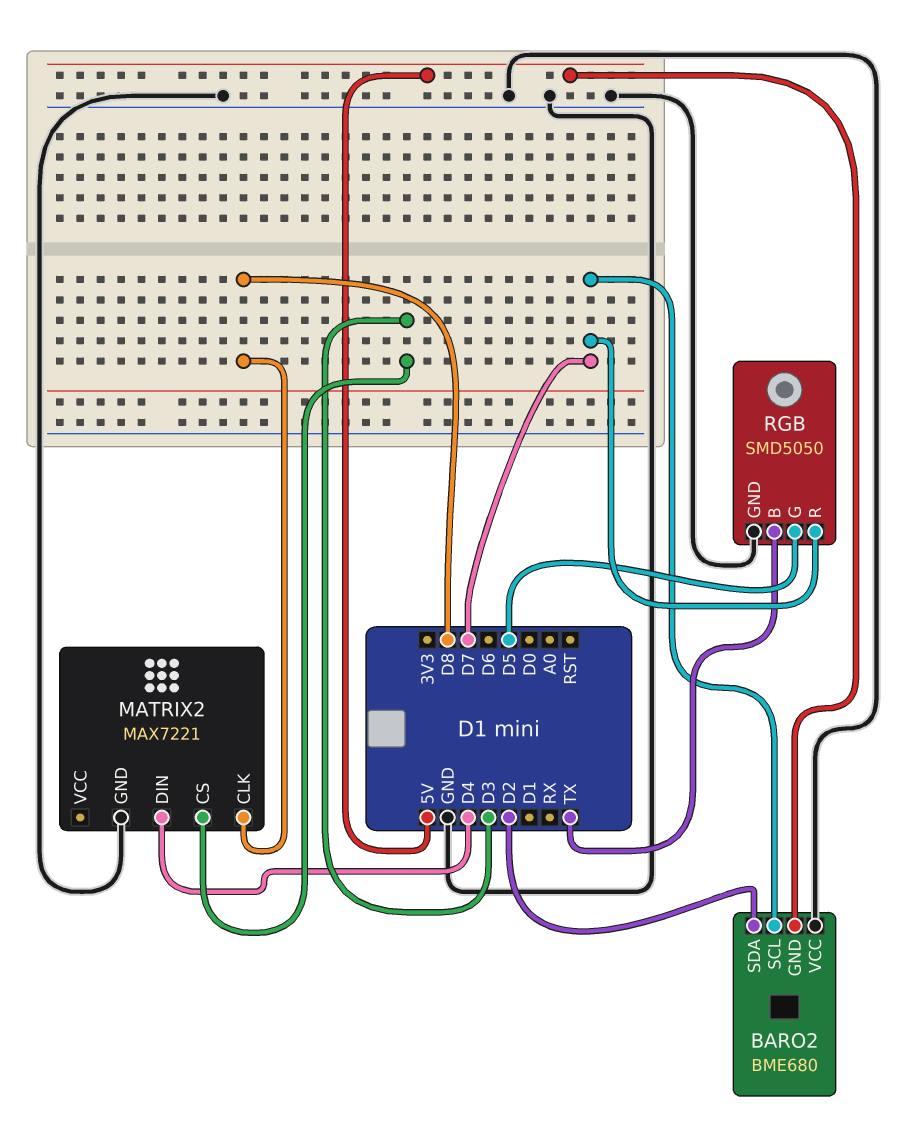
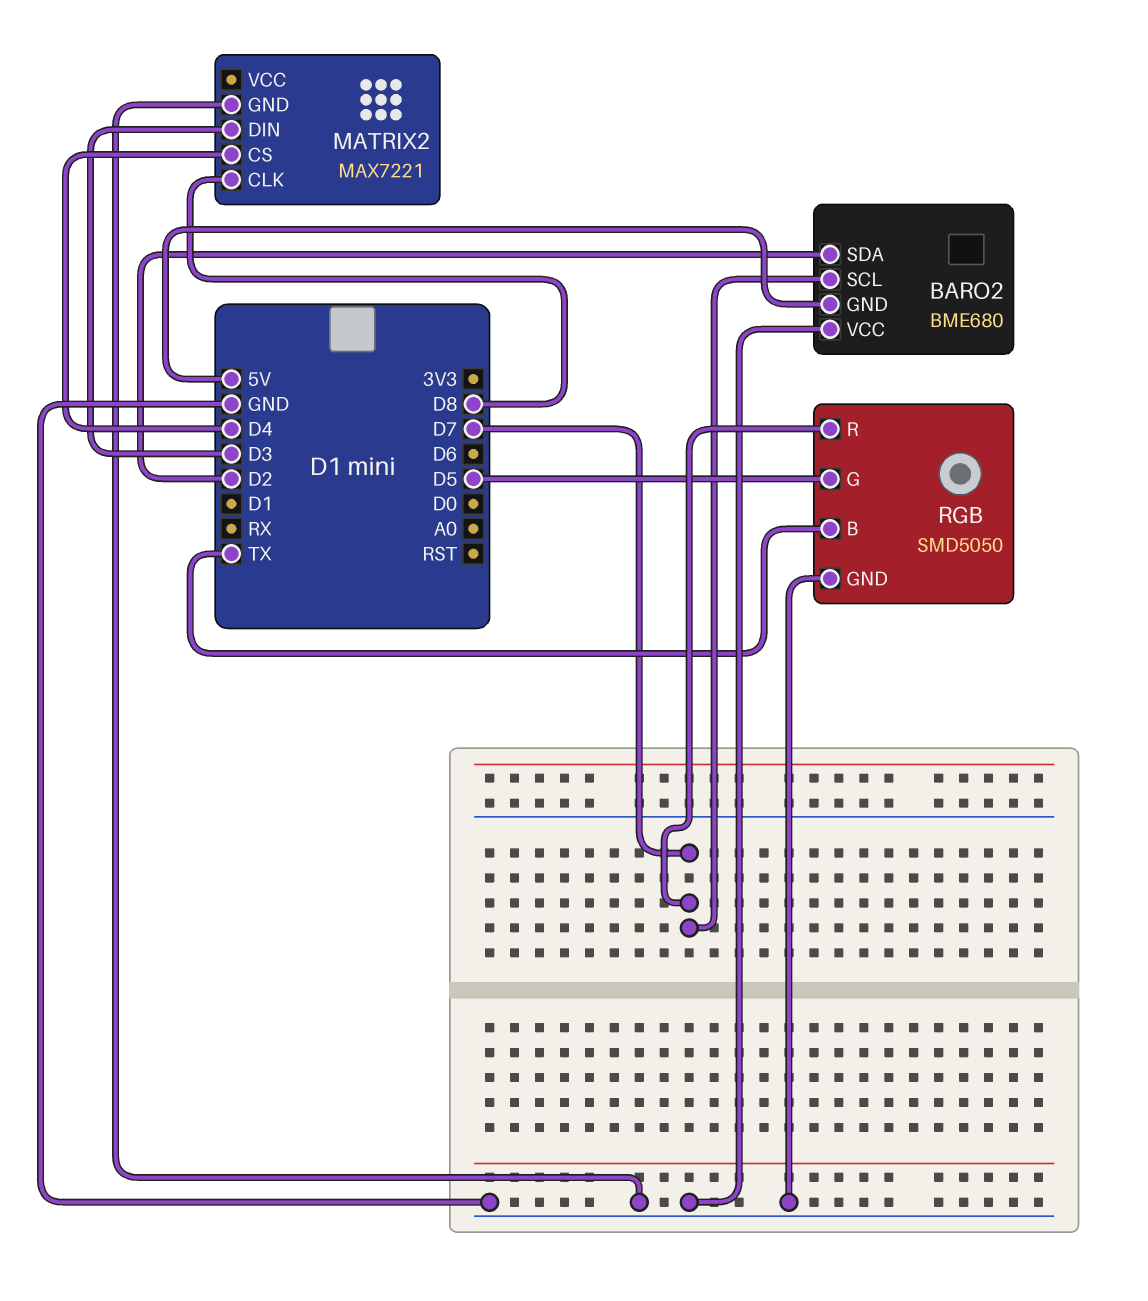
MATRIX2 pin CS: D3 -> D4
MATRIX2 pin DIN: D4 -> D3

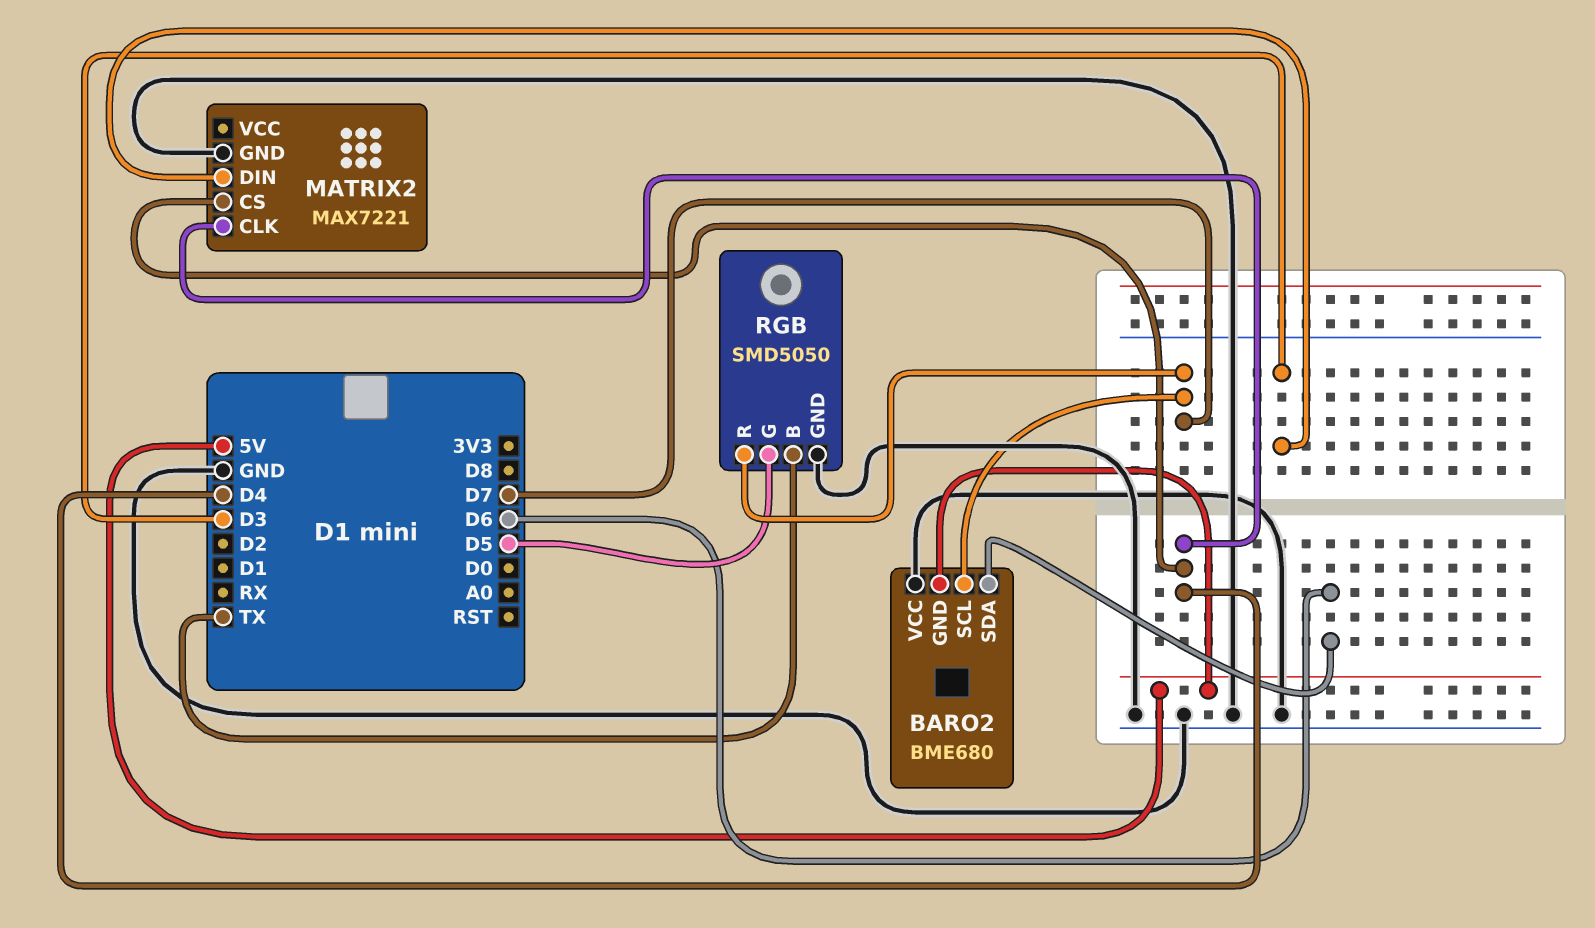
BARO2 pin SDA: D2 -> D6
MATRIX2 pin CLK: D8 -> D4

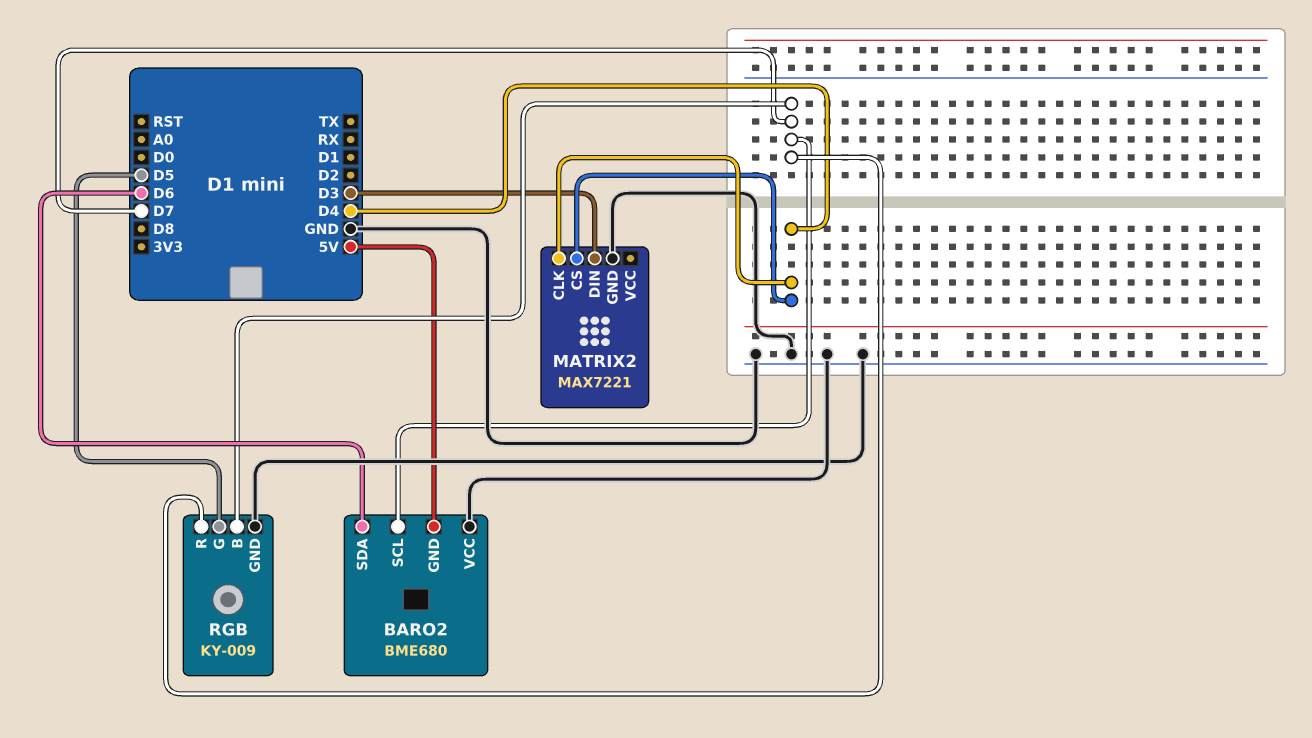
RGB: SMD5050 -> KY-009
RGB pin B: TX -> D7

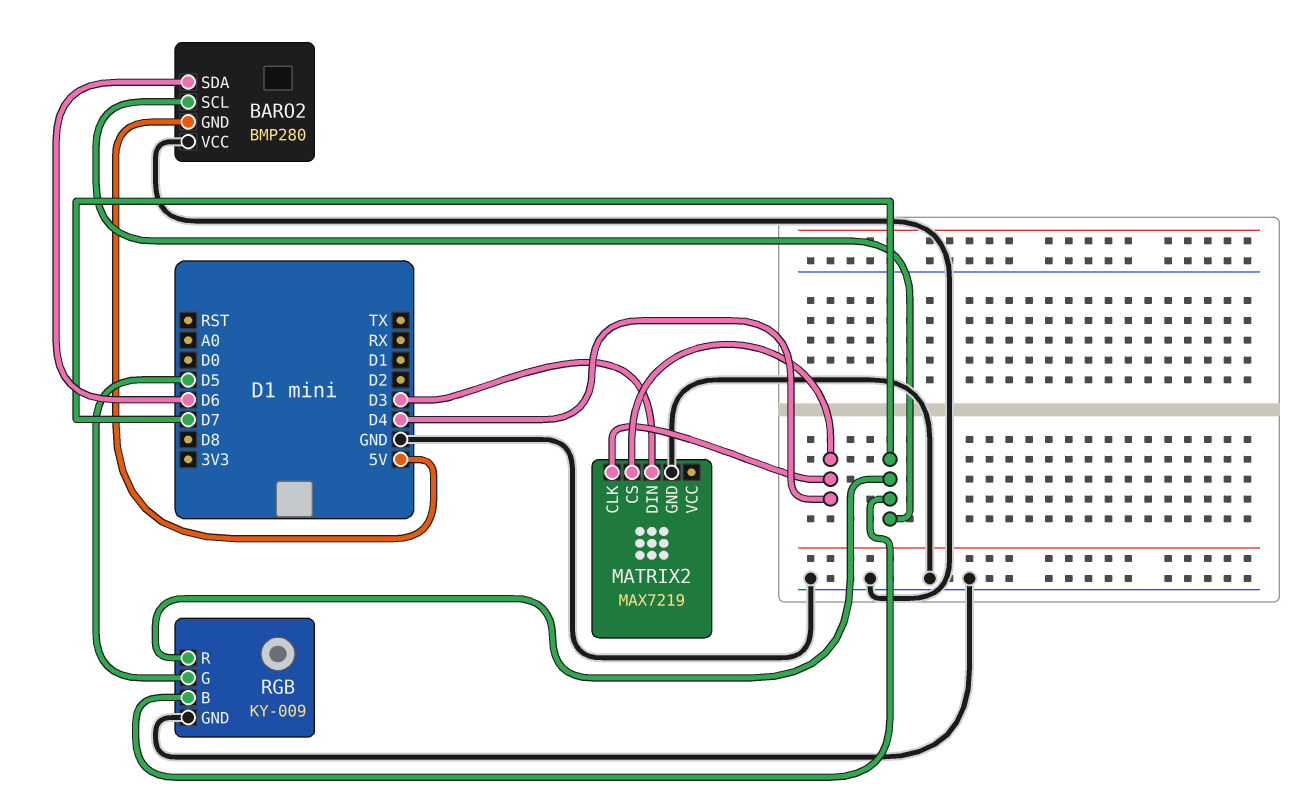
BARO2: BME680 -> BMP280
MATRIX2: MAX7221 -> MAX7219

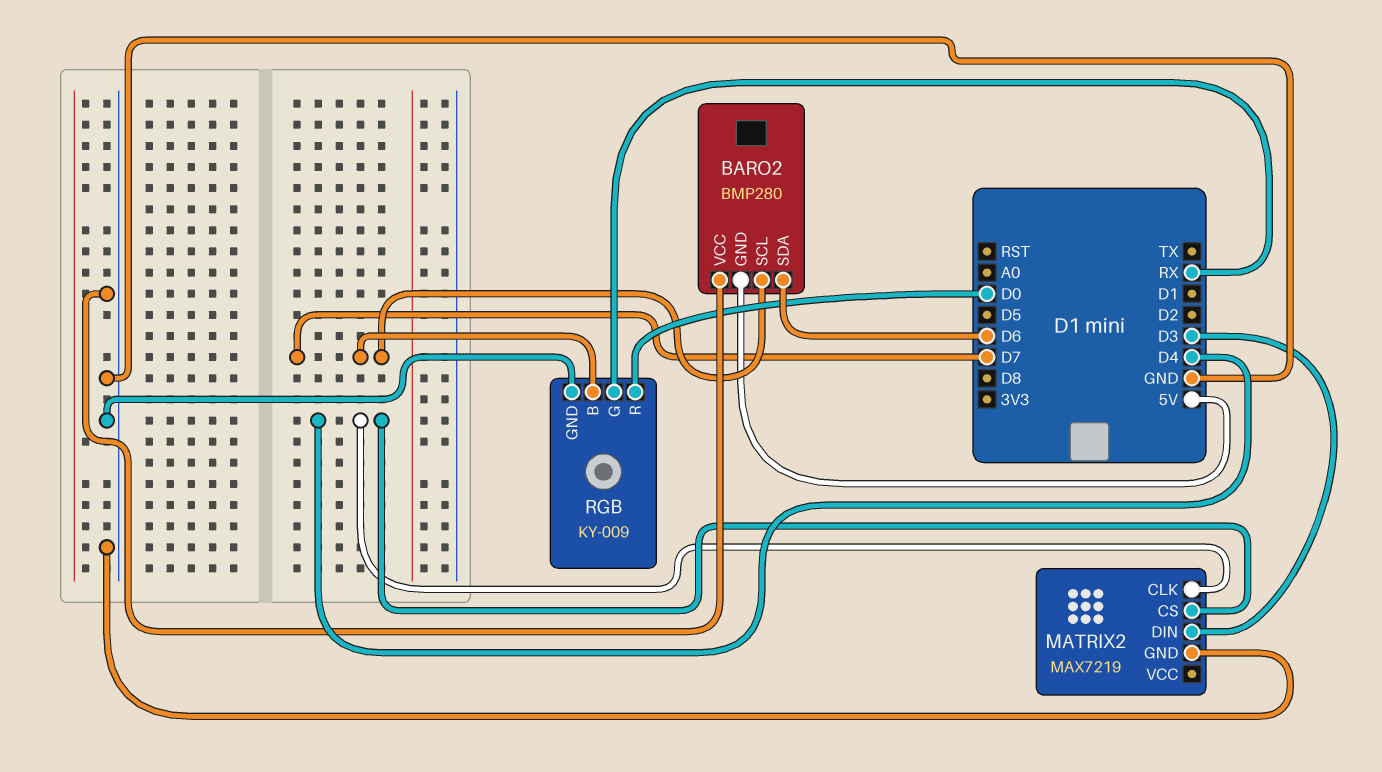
RGB pin G: D5 -> RX
RGB pin R: D7 -> D0

